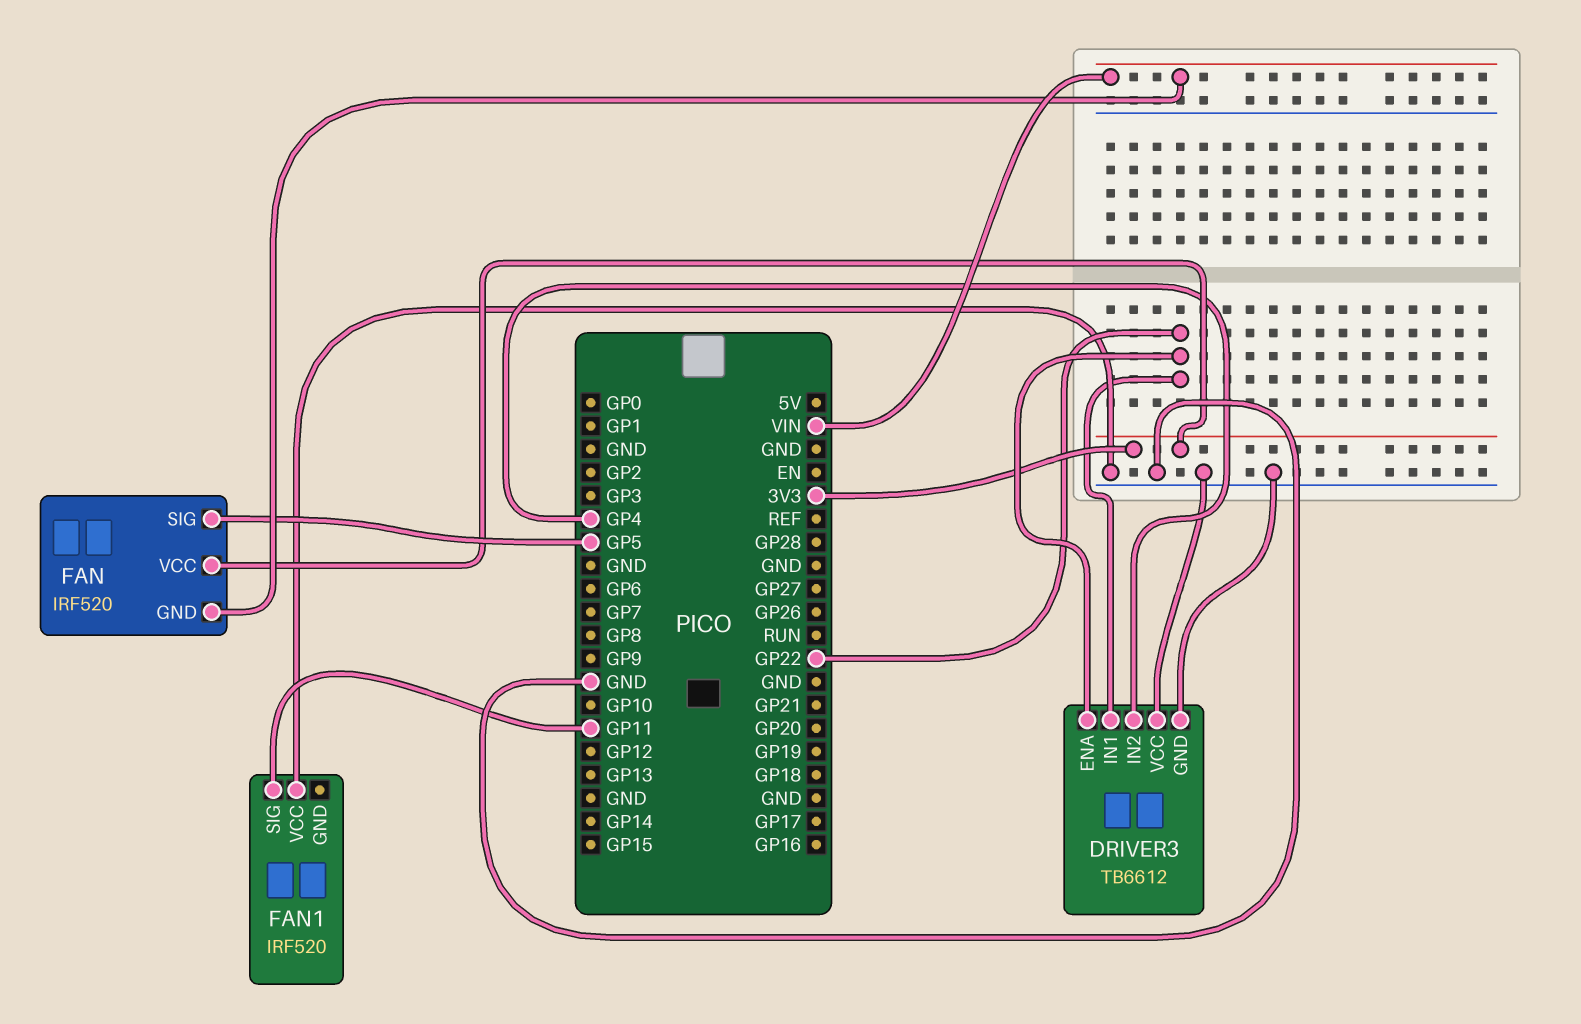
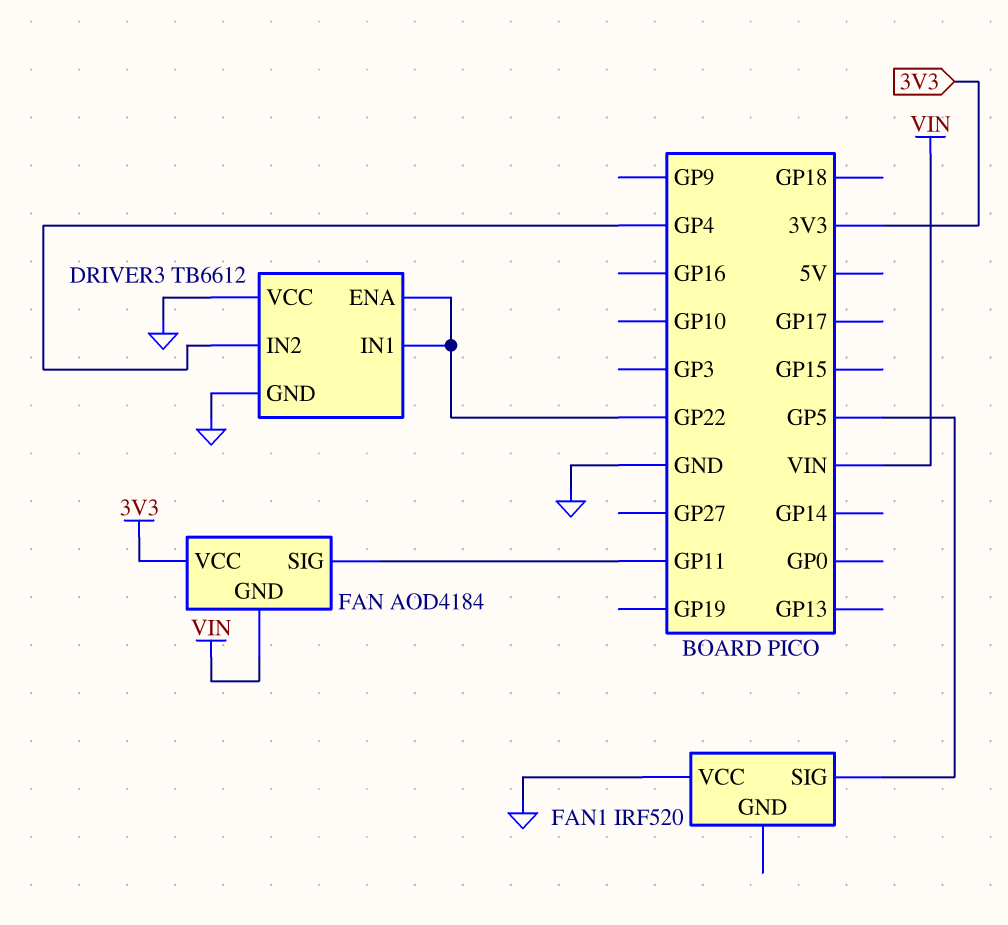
FAN: IRF520 -> AOD4184
FAN pin SIG: GP5 -> GP11
FAN1 pin SIG: GP11 -> GP5

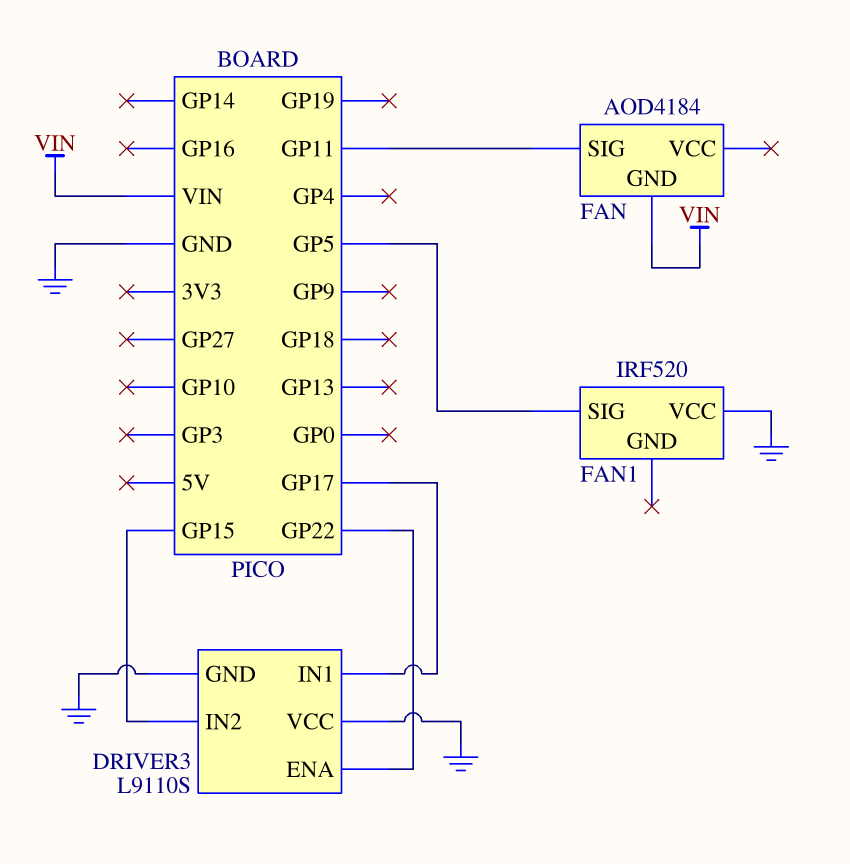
DRIVER3: TB6612 -> L9110S
DRIVER3 pin IN1: GP22 -> GP17
DRIVER3 pin IN2: GP4 -> GP15
FAN pin VCC: 3V3 -> none

